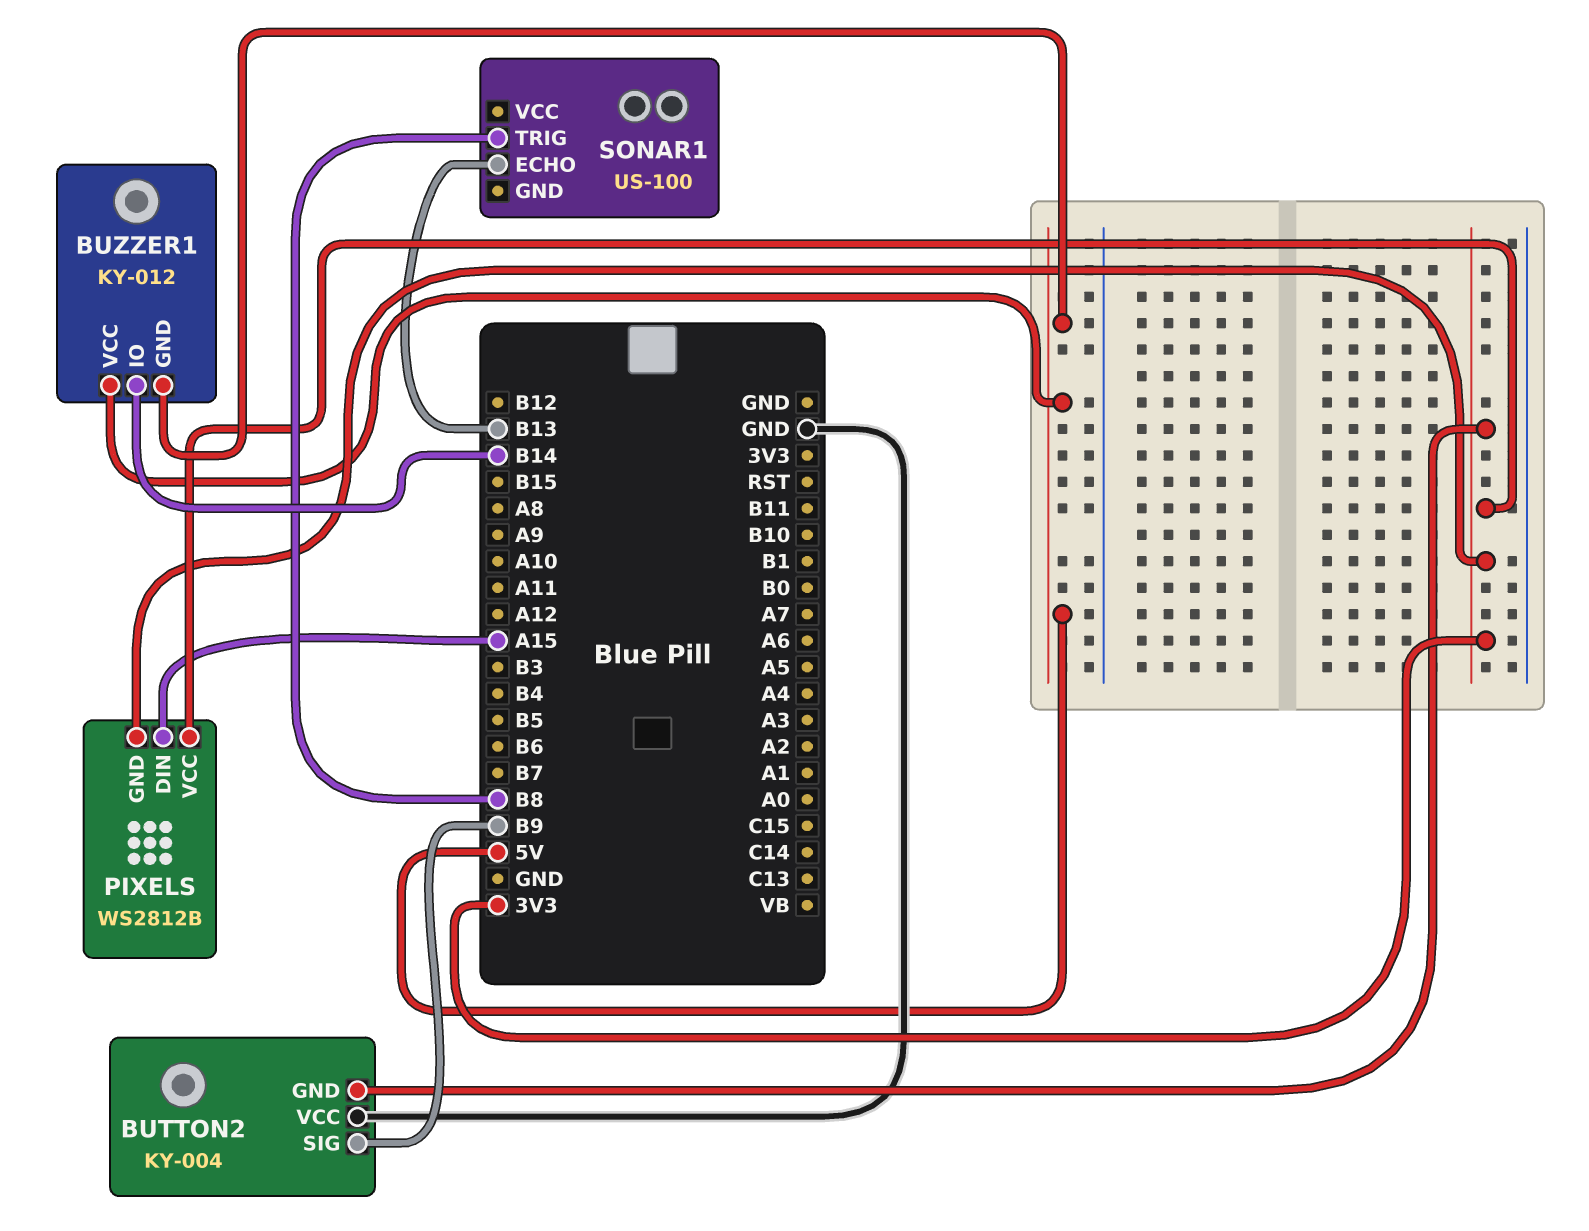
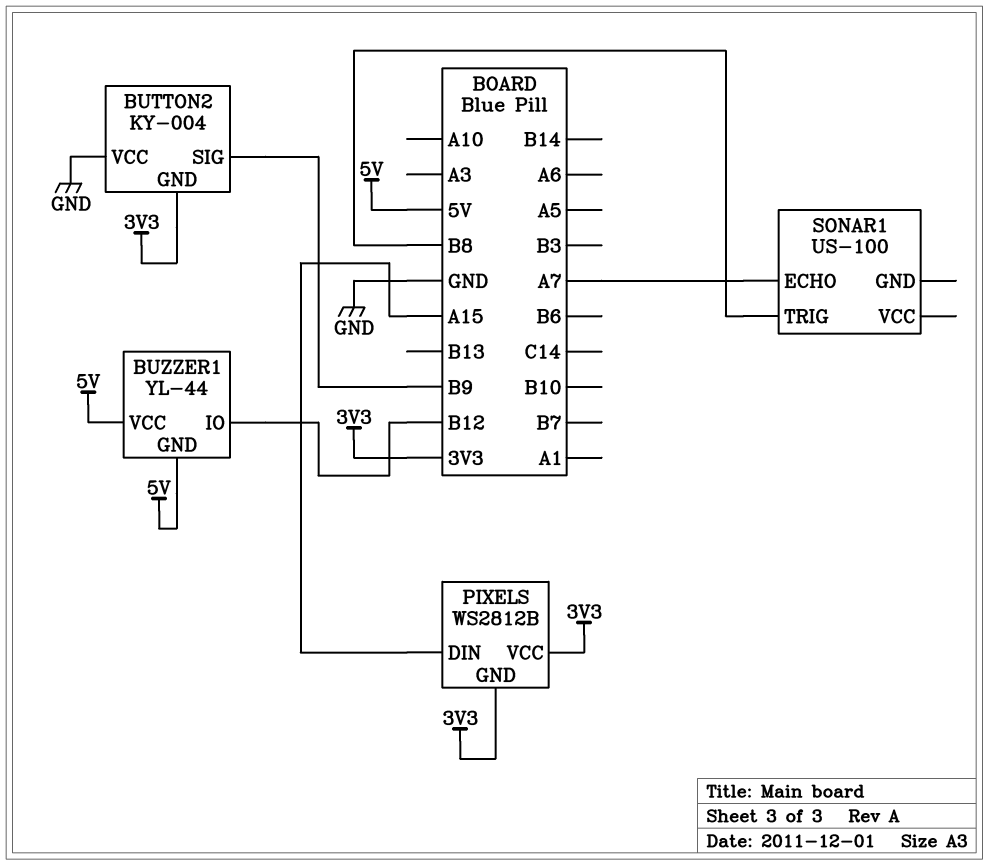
BUZZER1: KY-012 -> YL-44
BUZZER1 pin IO: B14 -> B12
SONAR1 pin ECHO: B13 -> A7

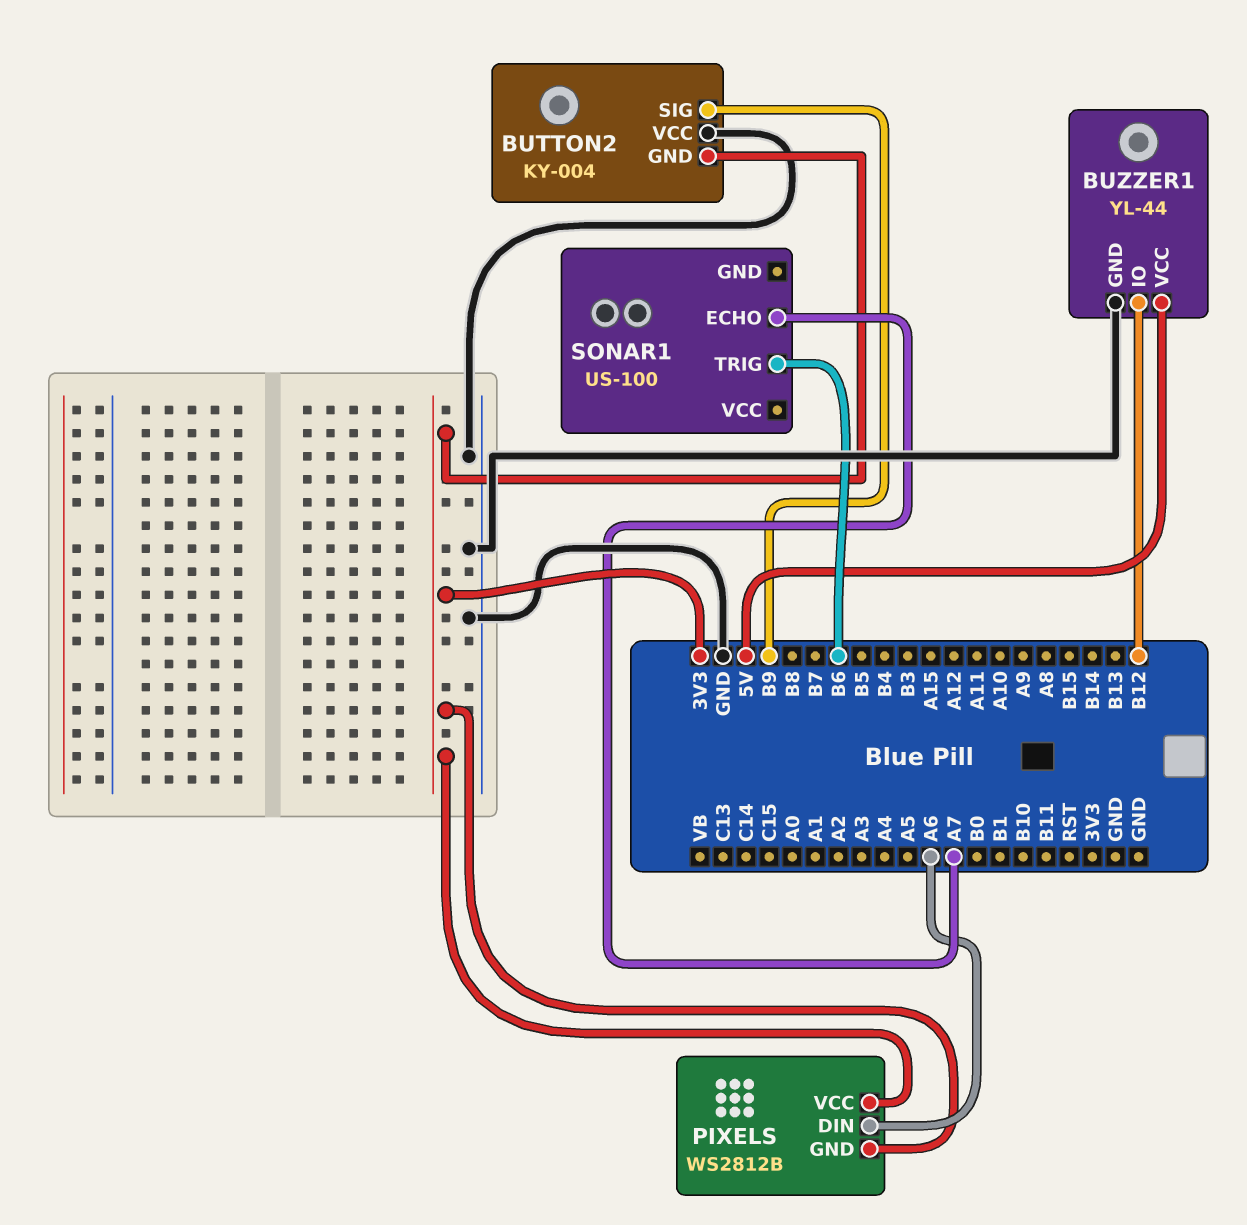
BUZZER1 pin GND: 5V -> GND
PIXELS pin DIN: A15 -> A6
SONAR1 pin TRIG: B8 -> B6

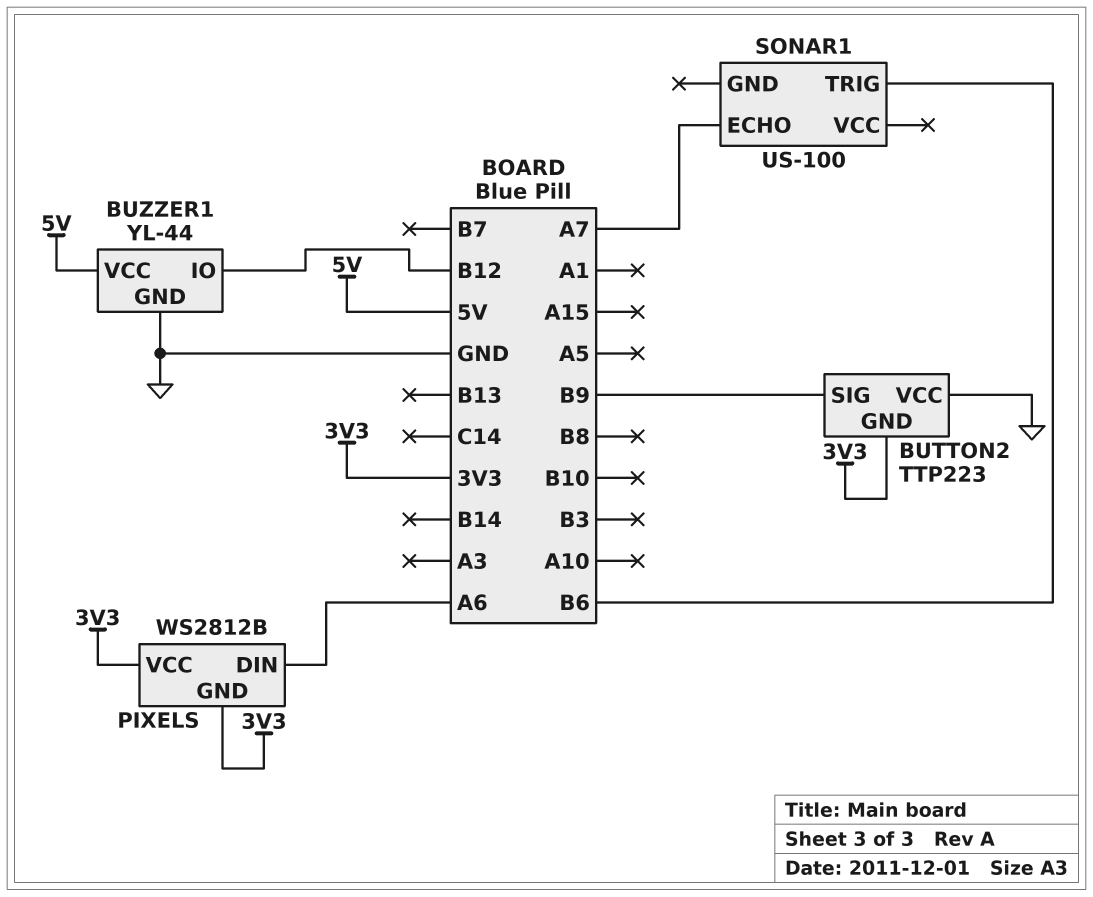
BUTTON2: KY-004 -> TTP223

